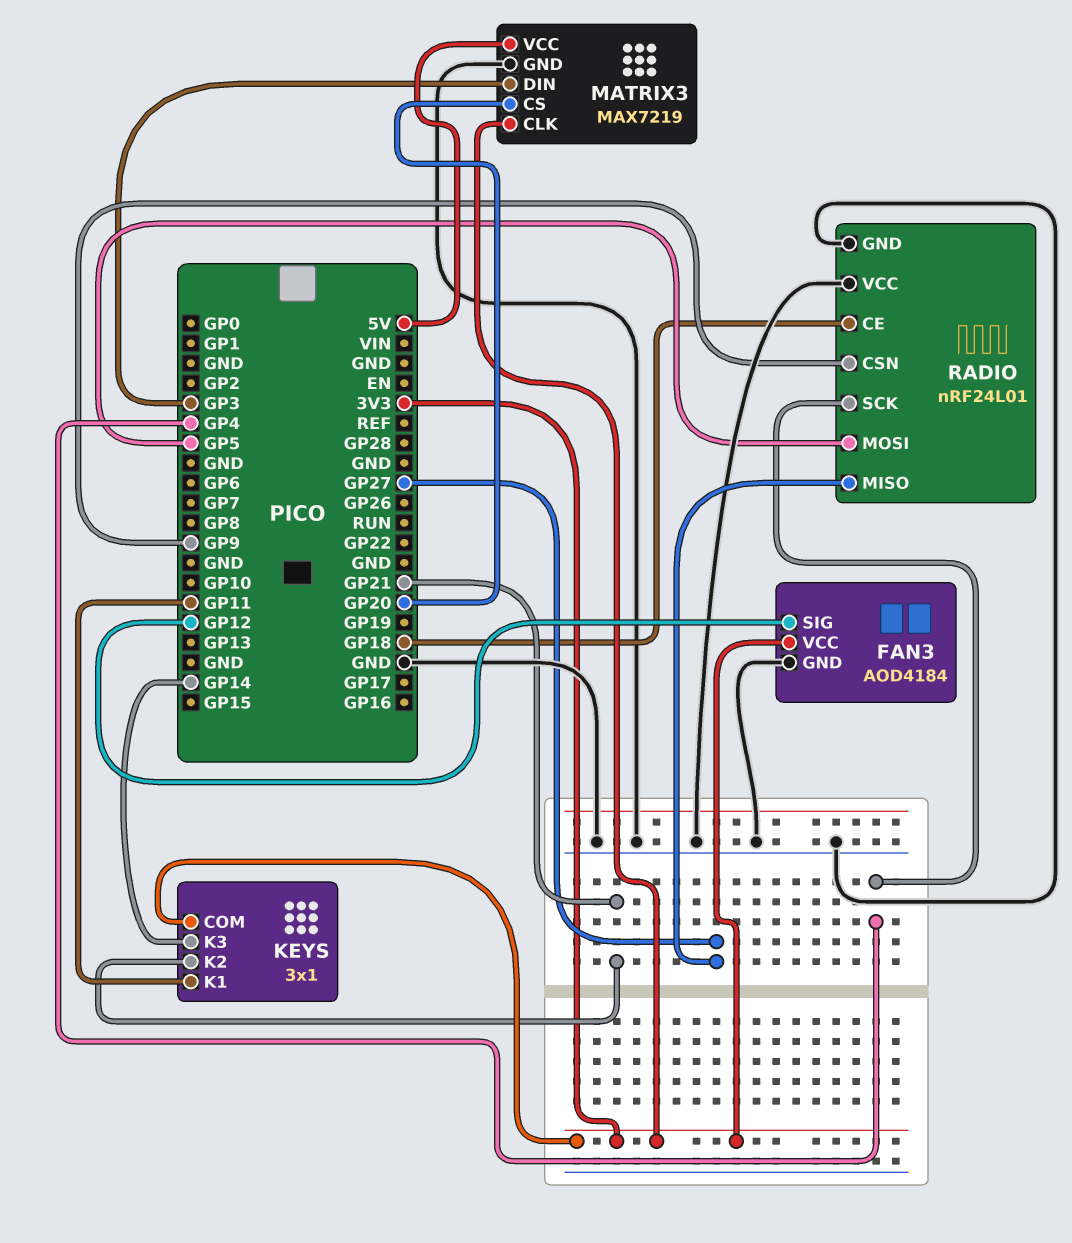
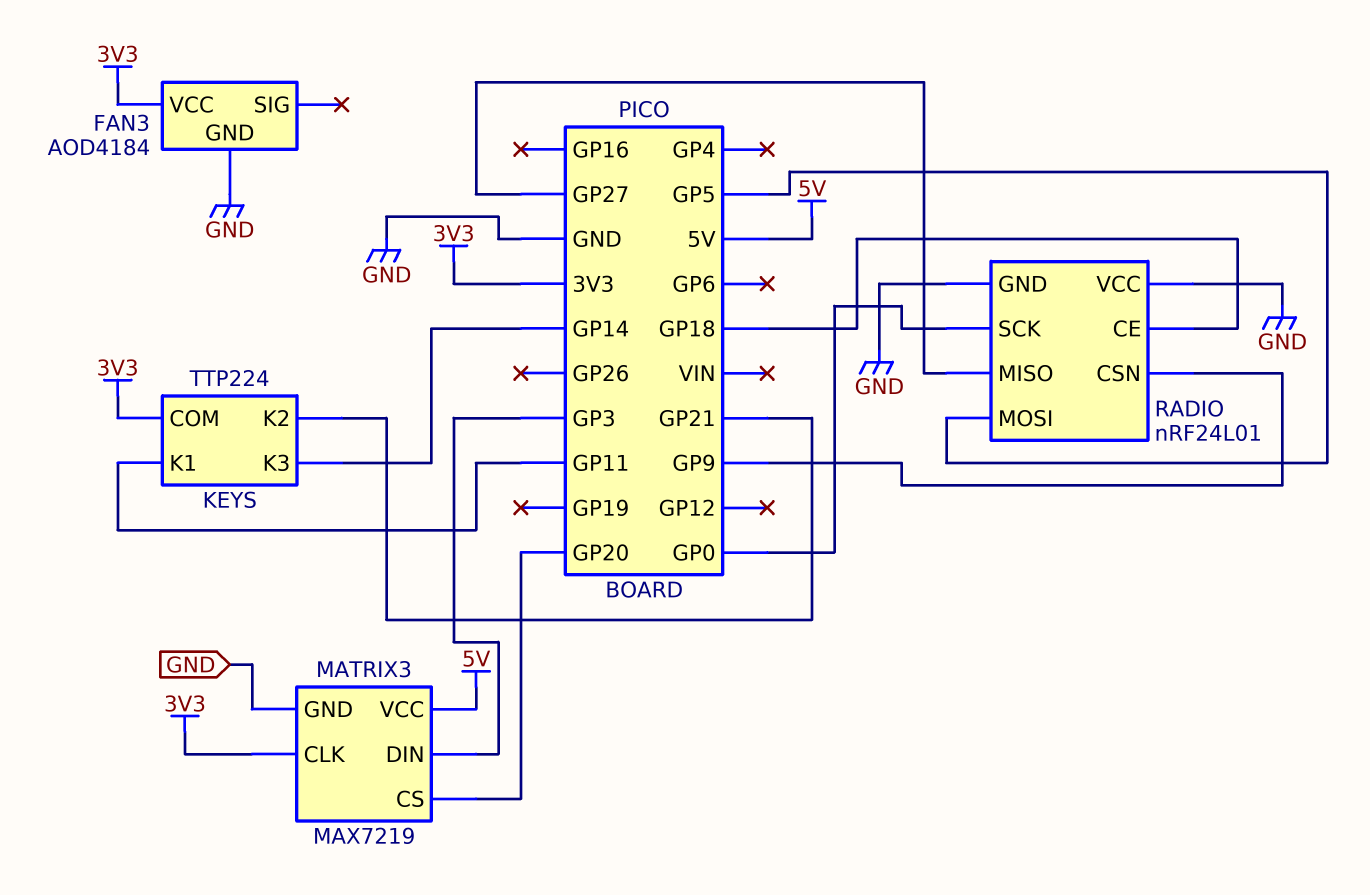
FAN3 pin SIG: GP12 -> none
KEYS: 3x1 -> TTP224
RADIO pin SCK: GP4 -> GP0

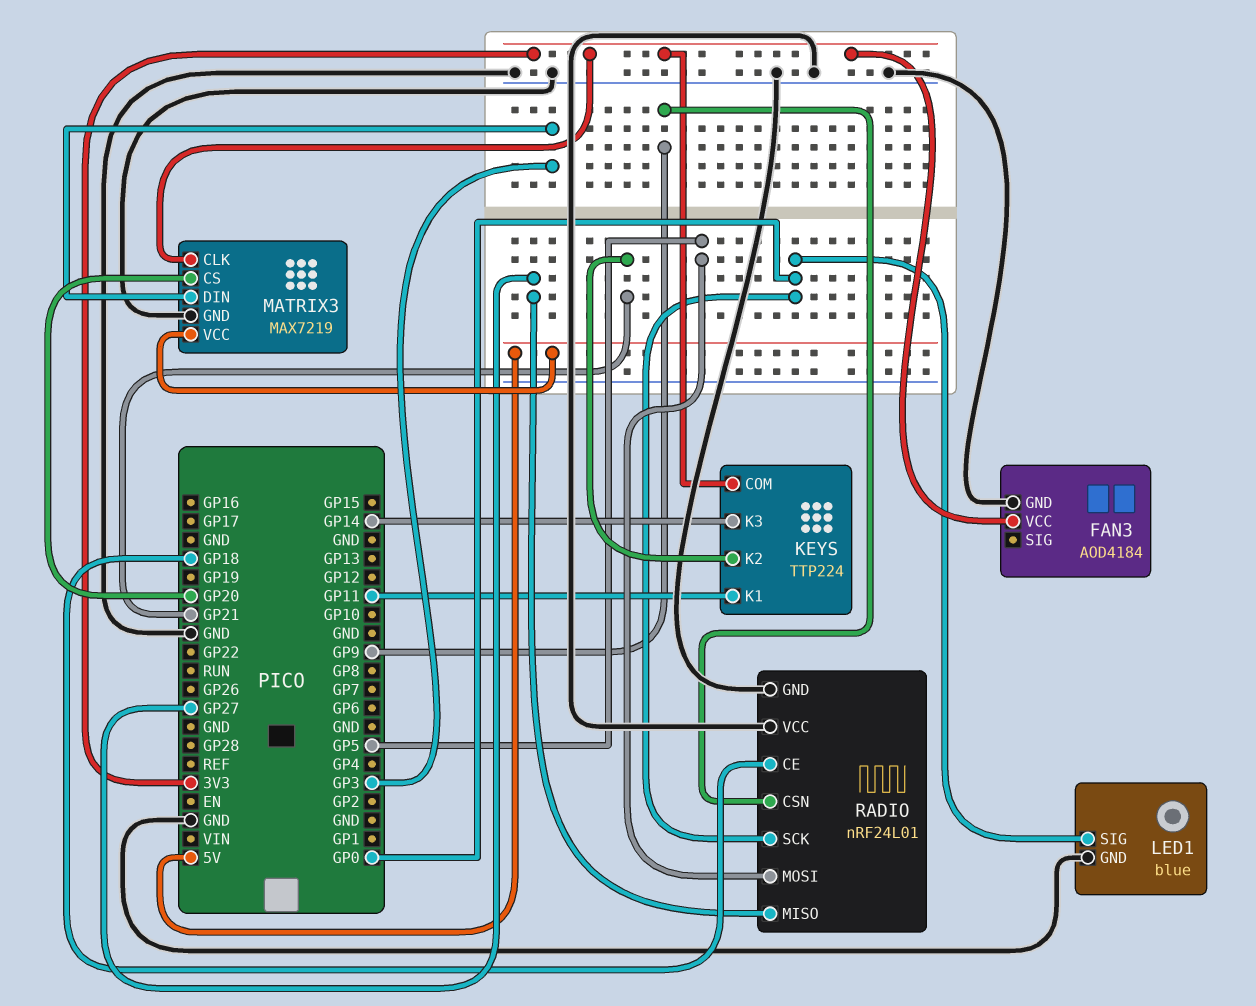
LED1: none -> blue
LED1 pin GND: none -> GND
LED1 pin SIG: none -> GP0

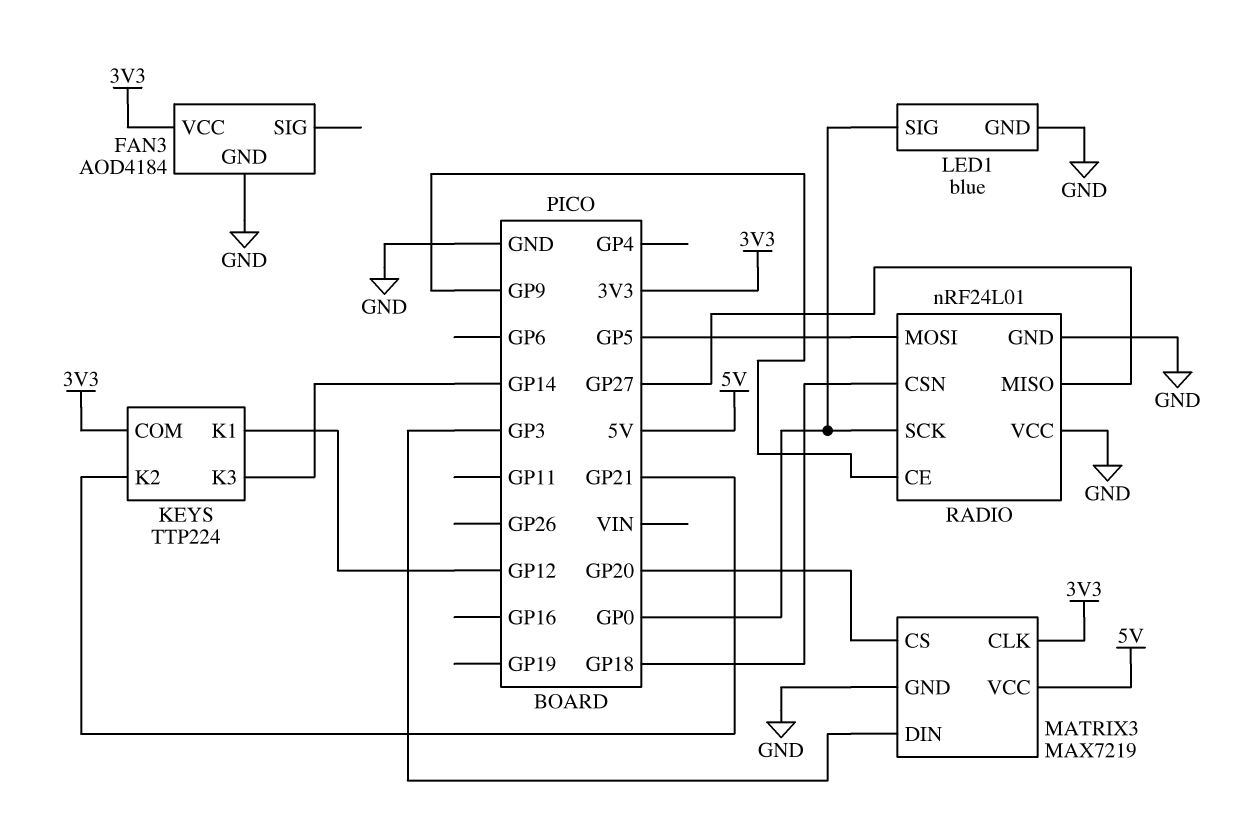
KEYS pin K1: GP11 -> GP12
RADIO pin CE: GP18 -> GP9
RADIO pin CSN: GP9 -> GP18

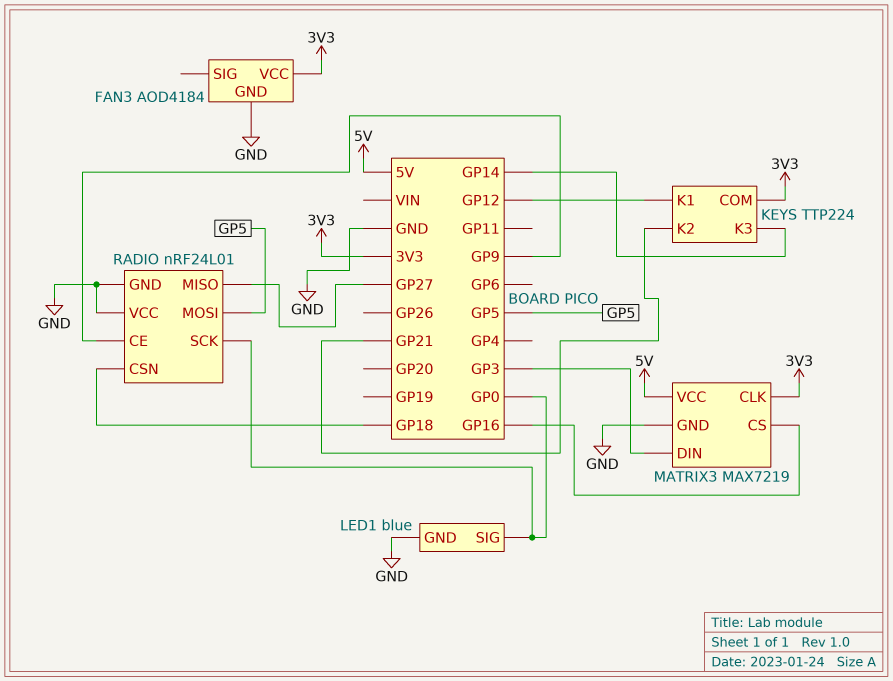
MATRIX3 pin CS: GP20 -> GP16

